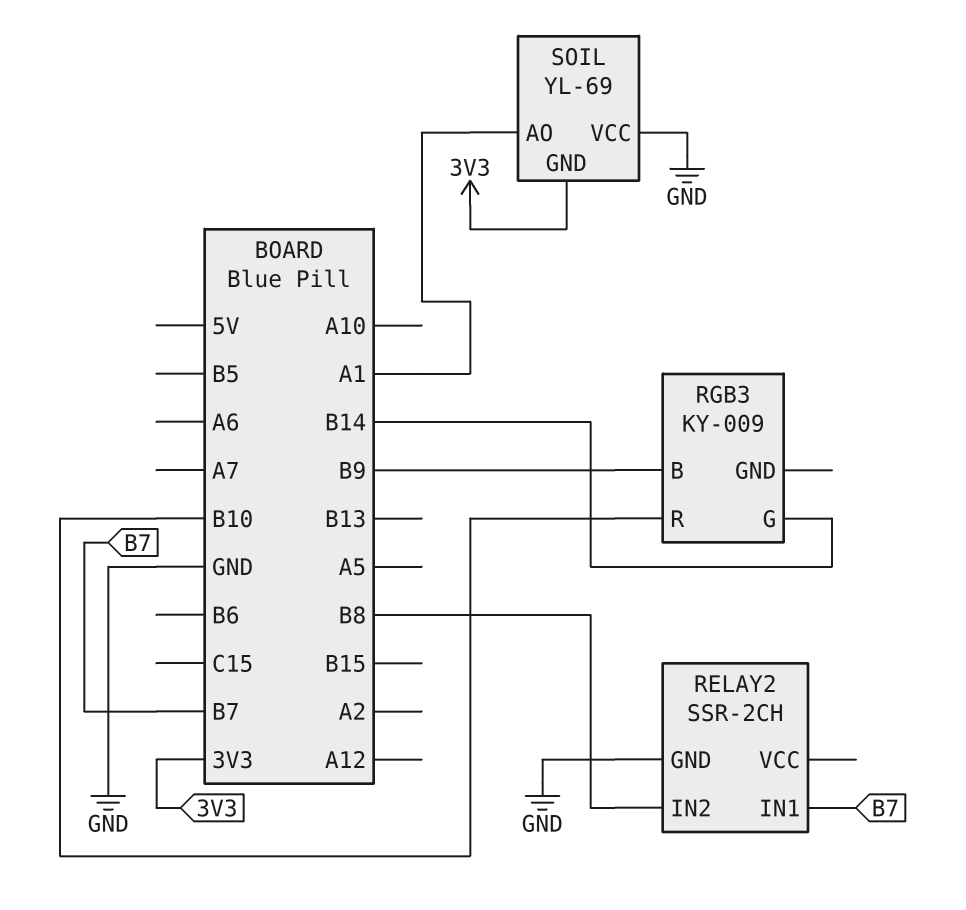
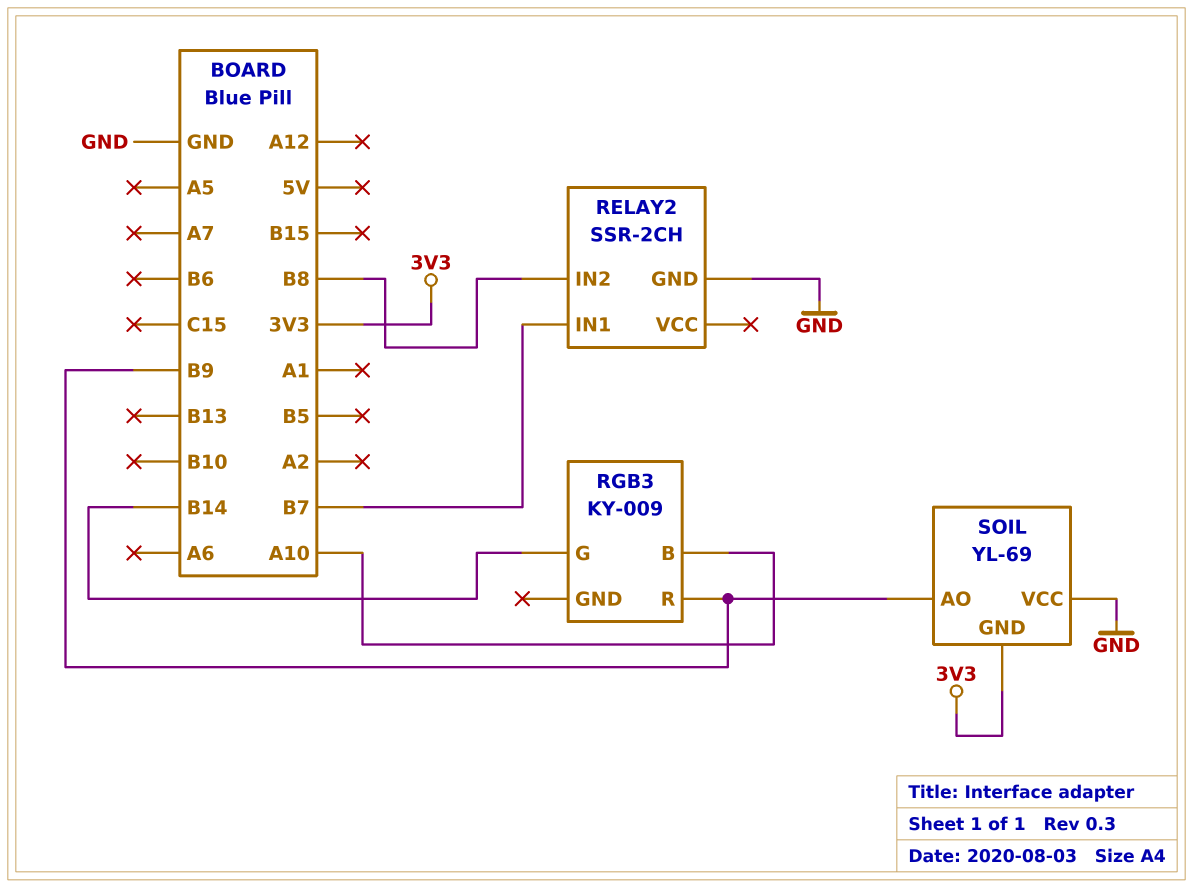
RGB3 pin B: B9 -> A10
RGB3 pin R: B10 -> B9
SOIL pin AO: A1 -> B9

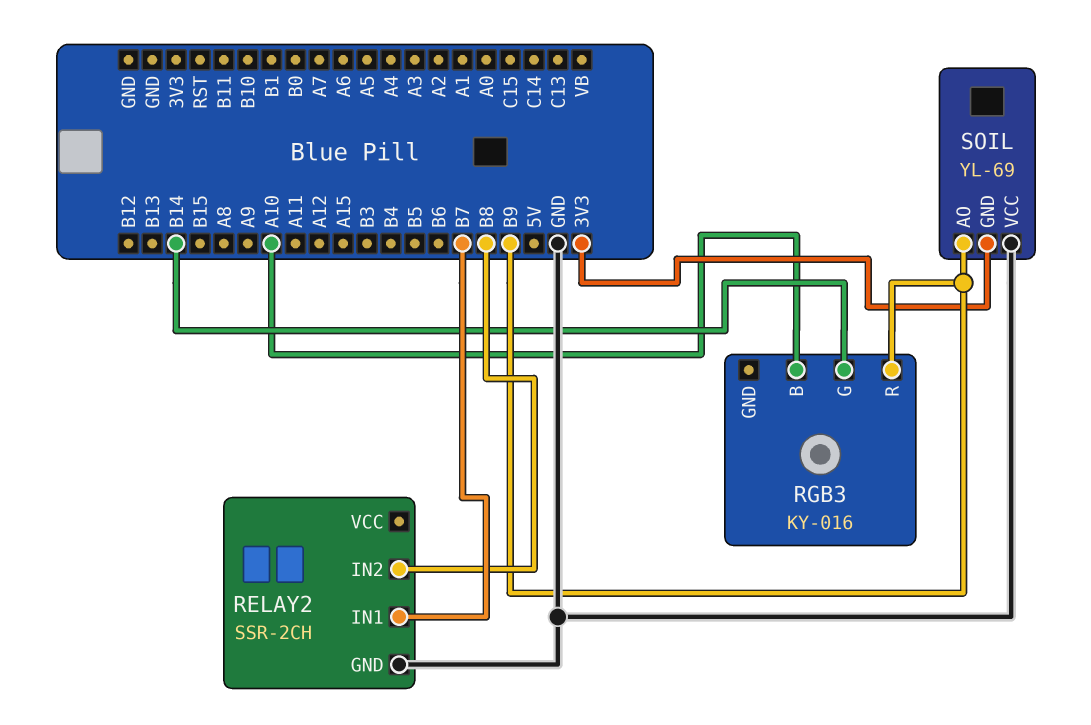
RGB3: KY-009 -> KY-016

